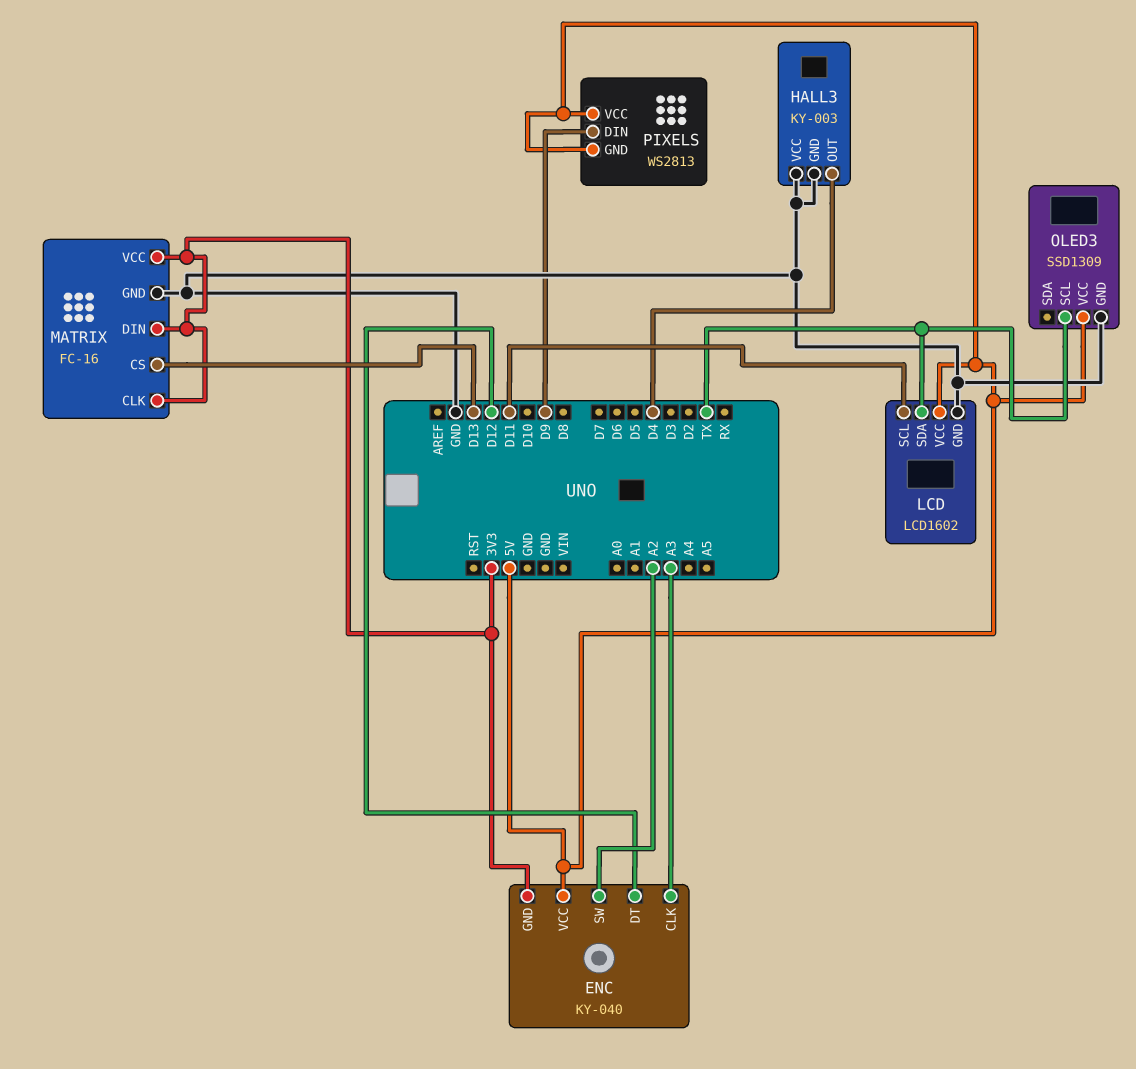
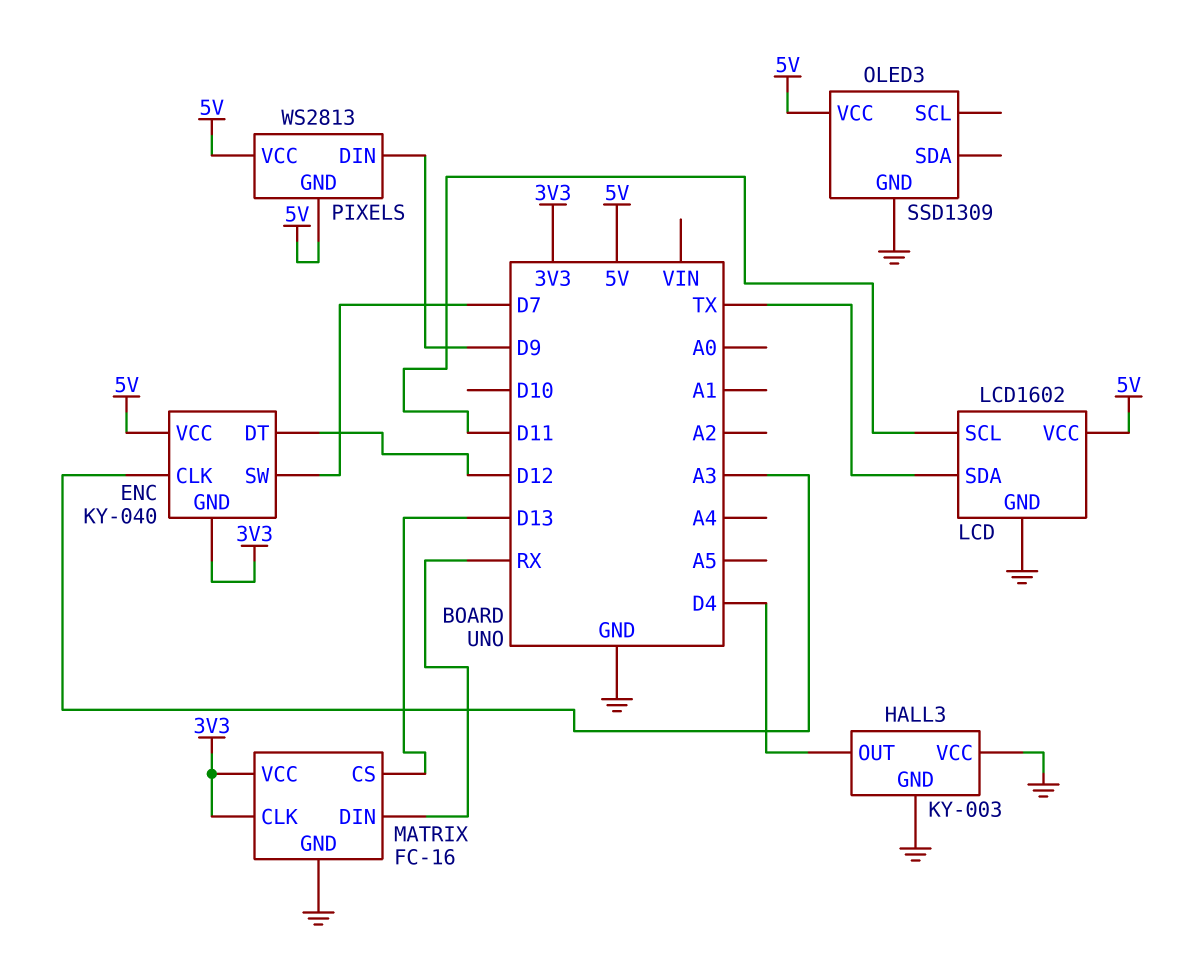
ENC pin SW: A2 -> D7
MATRIX pin DIN: 3V3 -> RX
OLED3 pin SCL: TX -> none

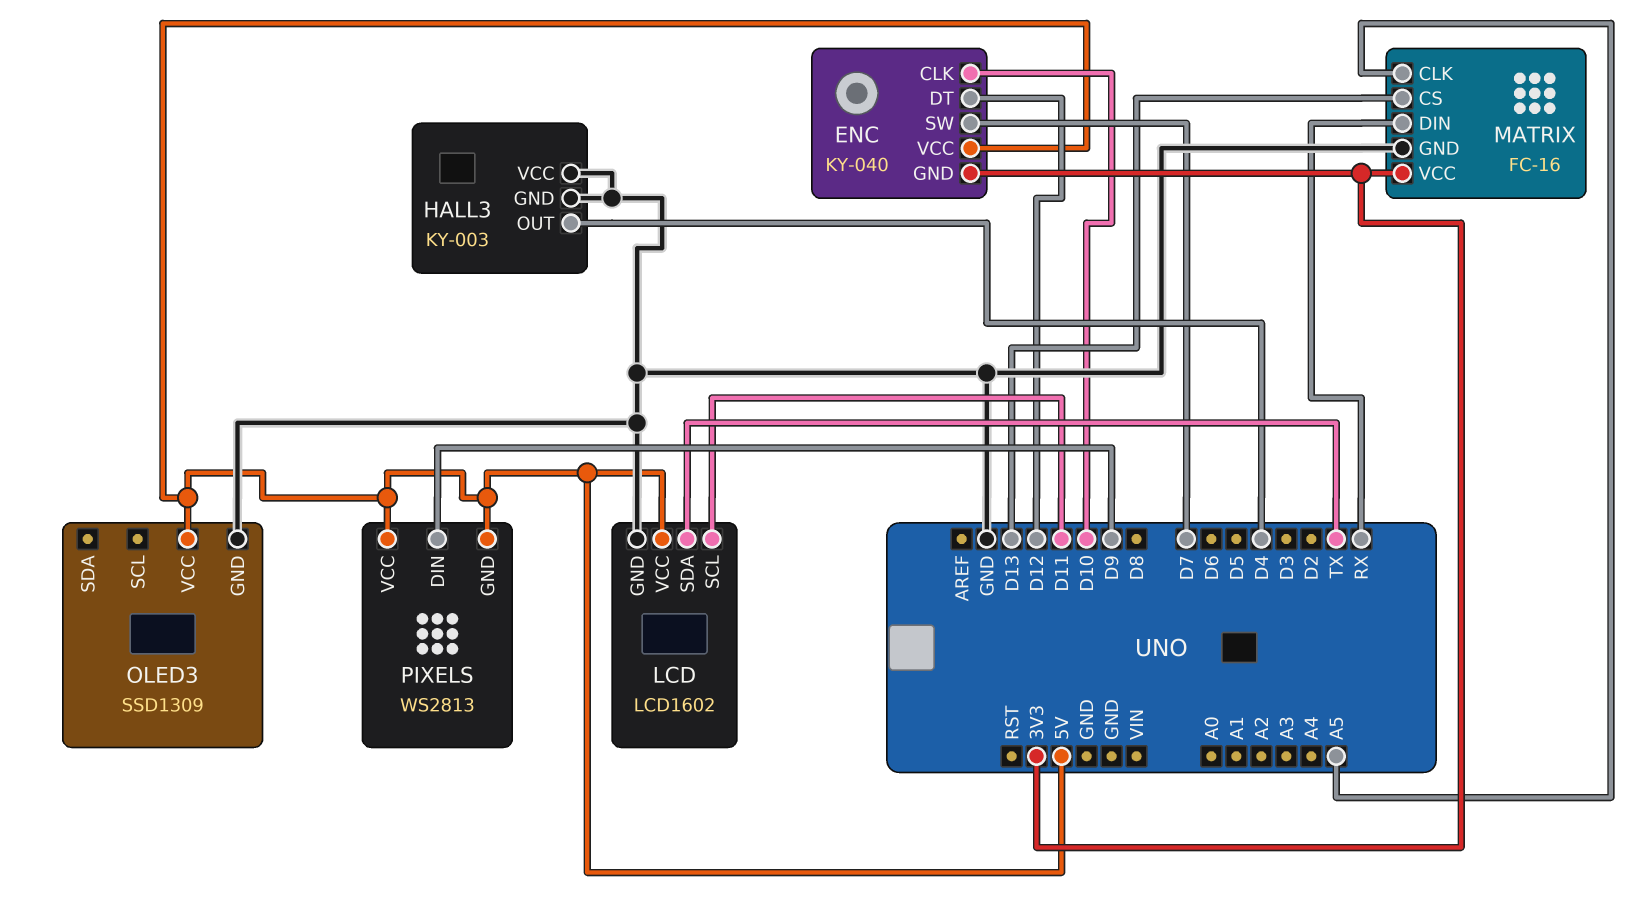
ENC pin CLK: A3 -> D10
MATRIX pin CLK: 3V3 -> A5

